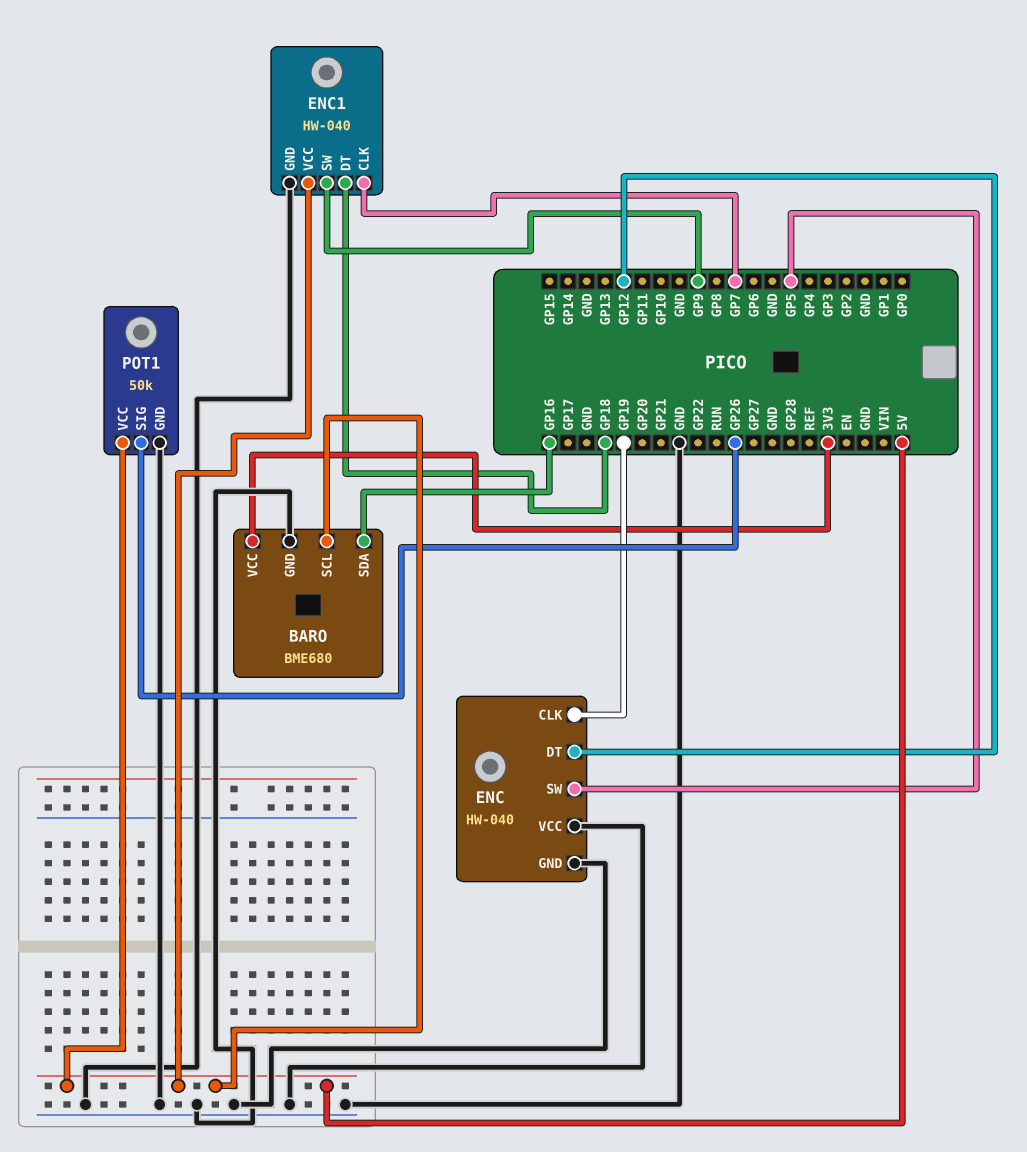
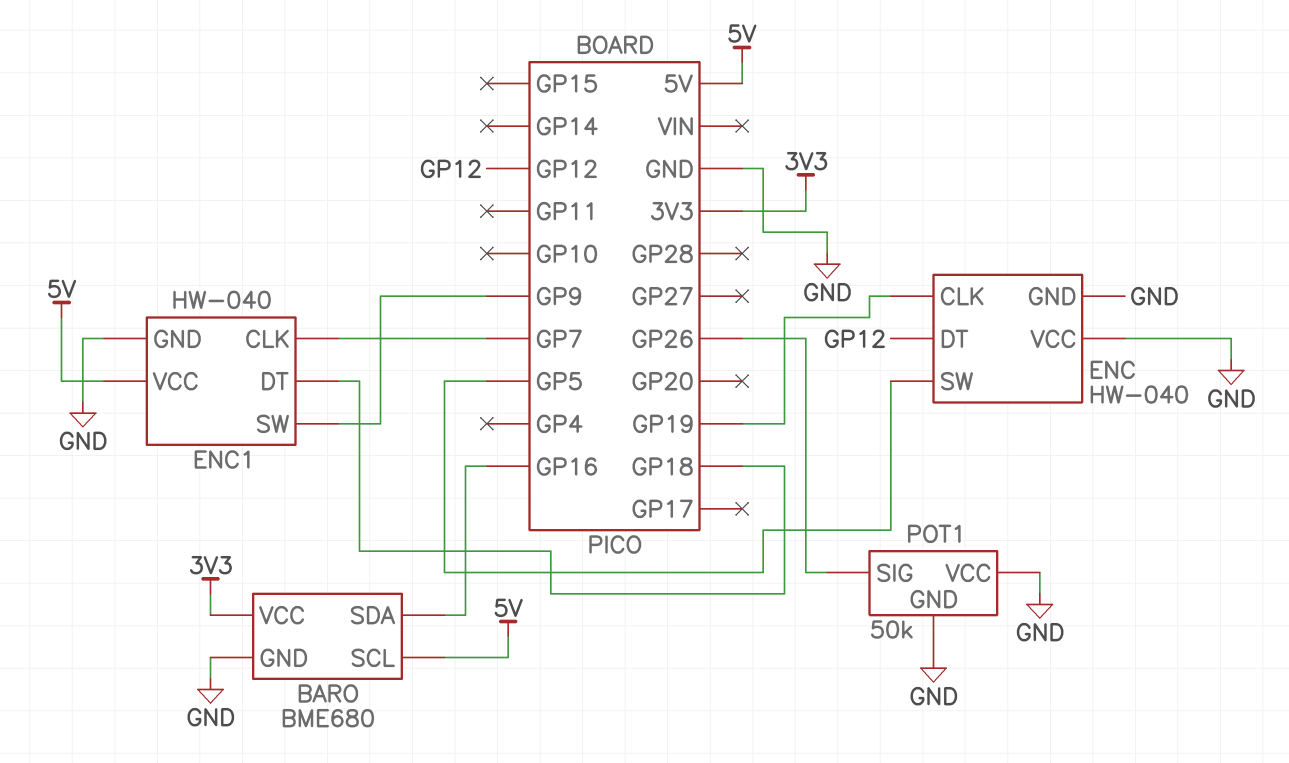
POT1 pin VCC: 5V -> GND

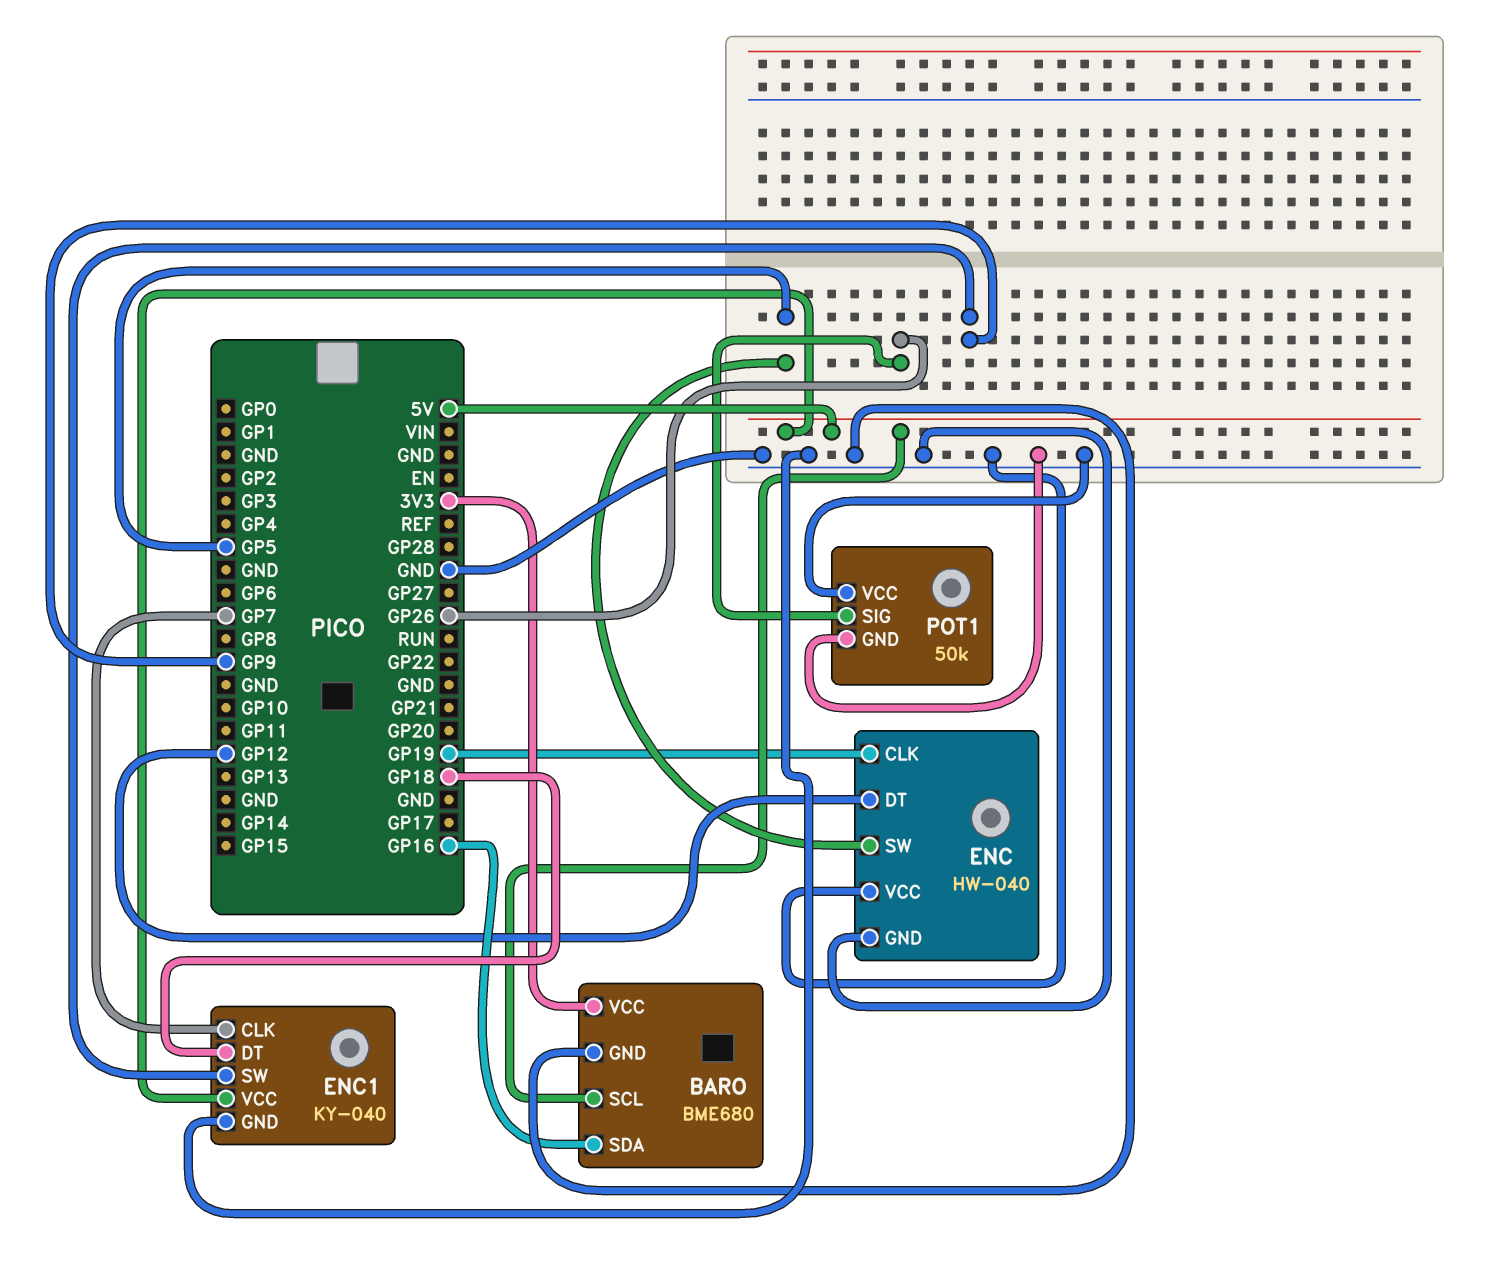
ENC1: HW-040 -> KY-040

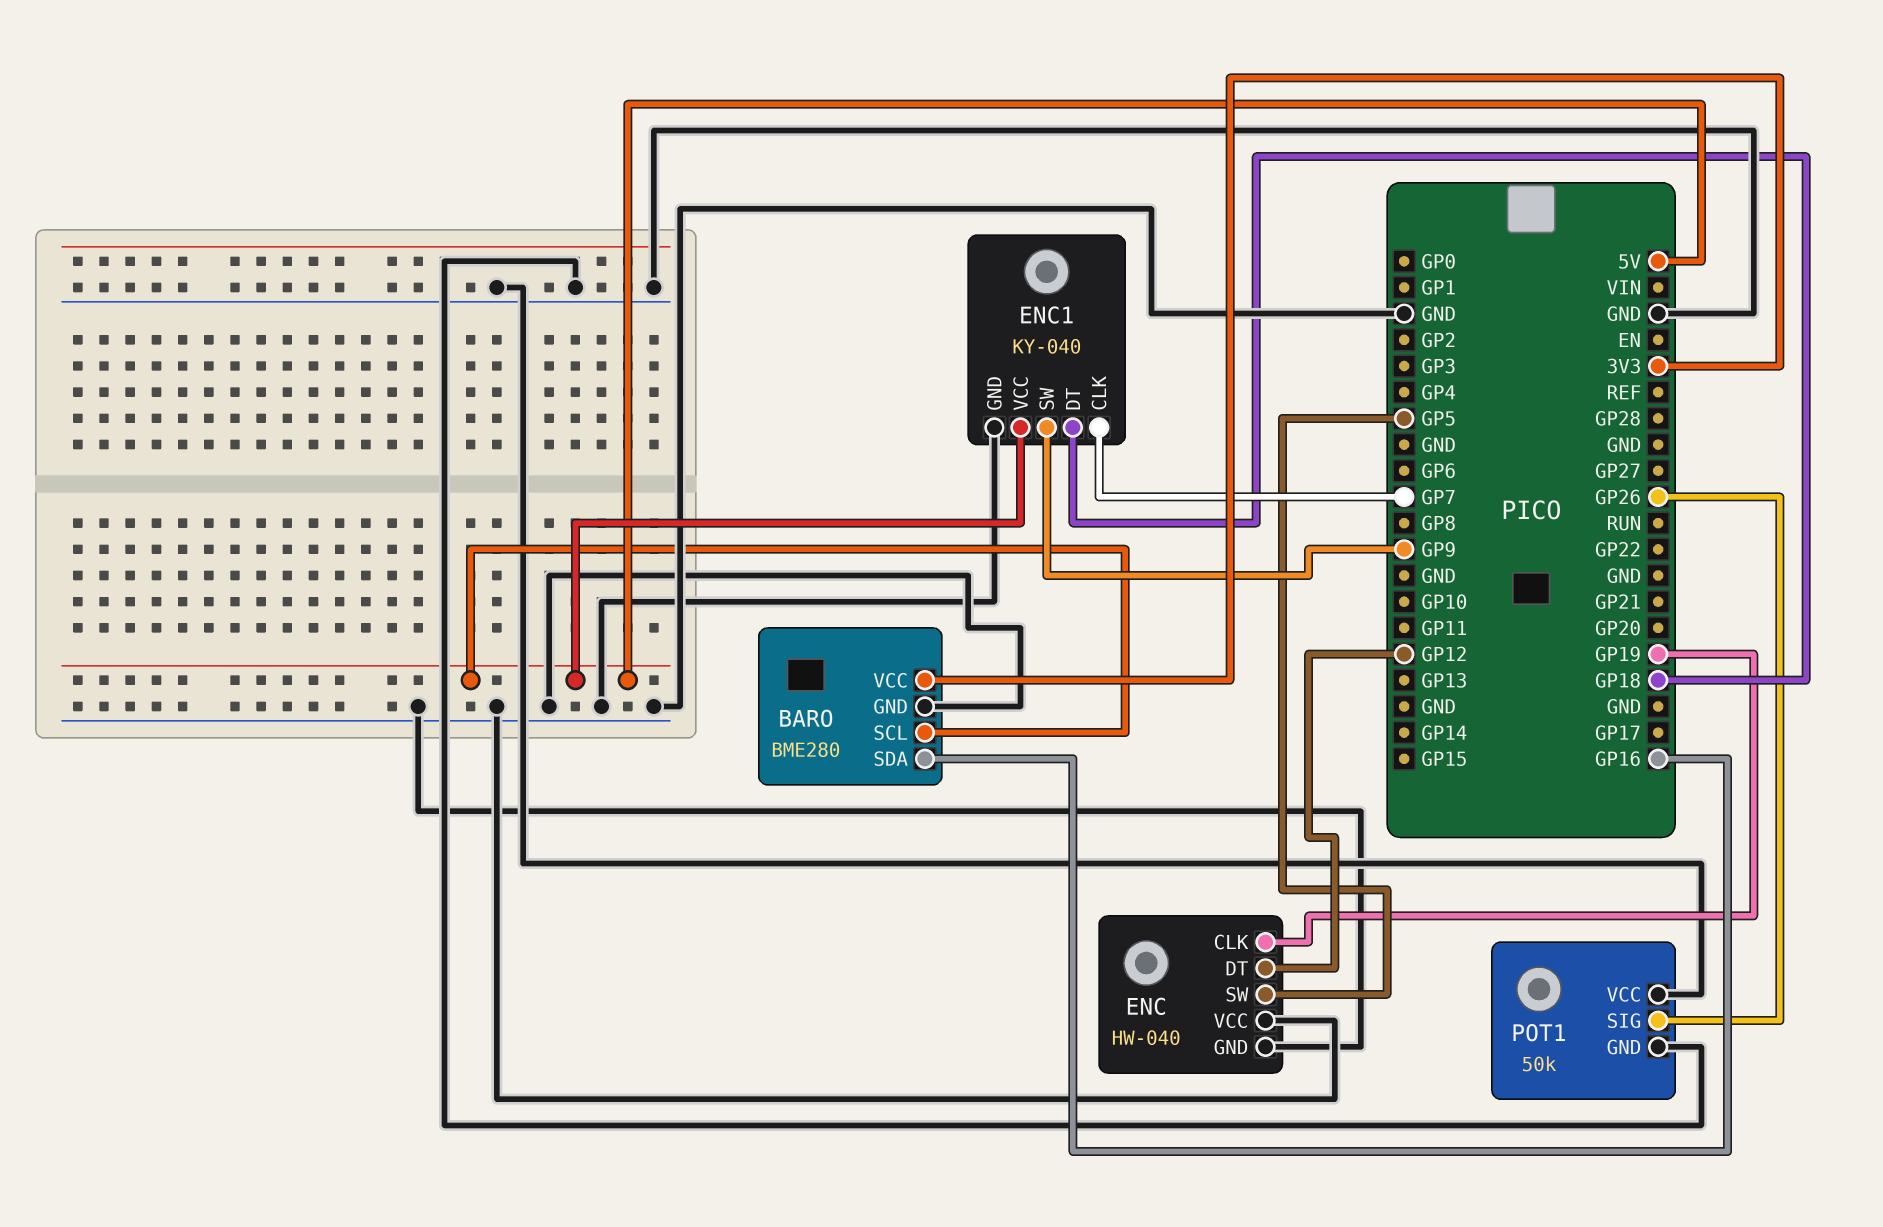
BARO: BME680 -> BME280

